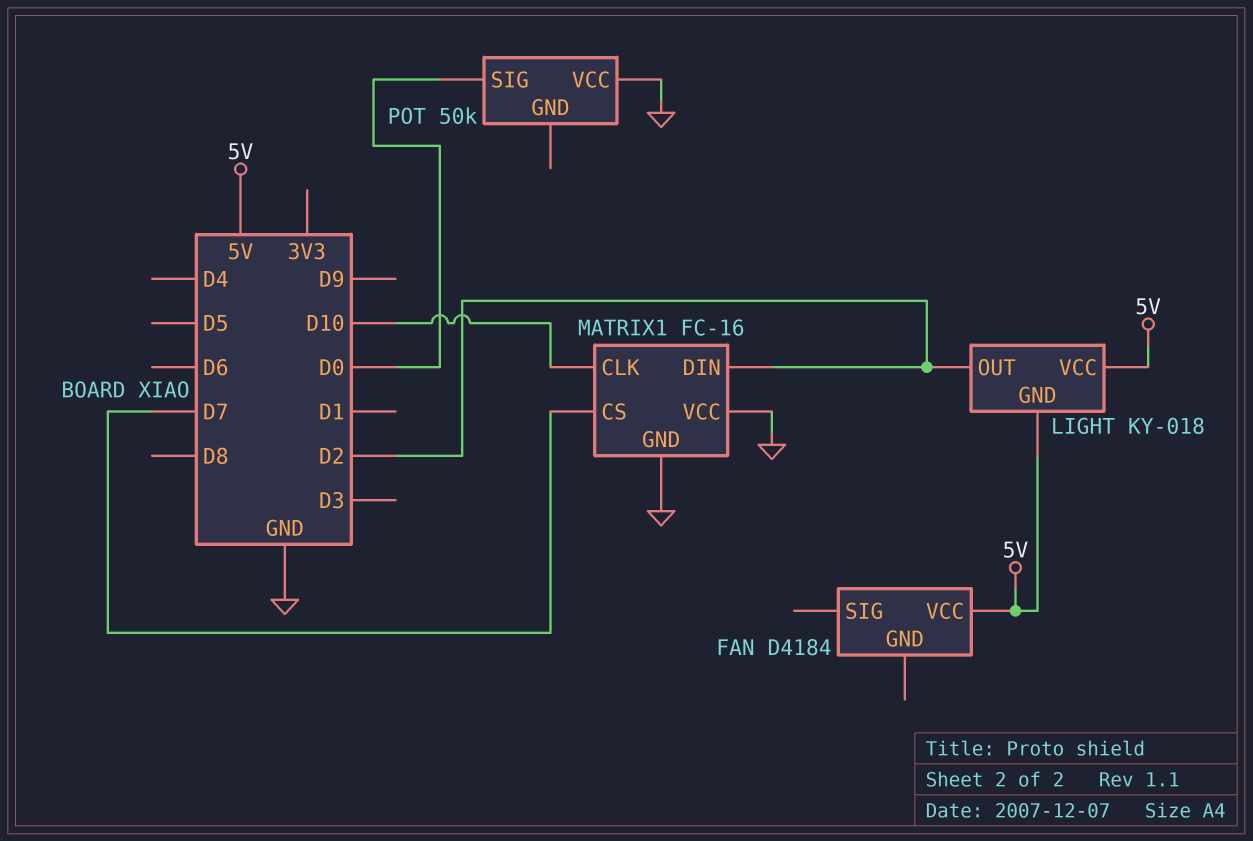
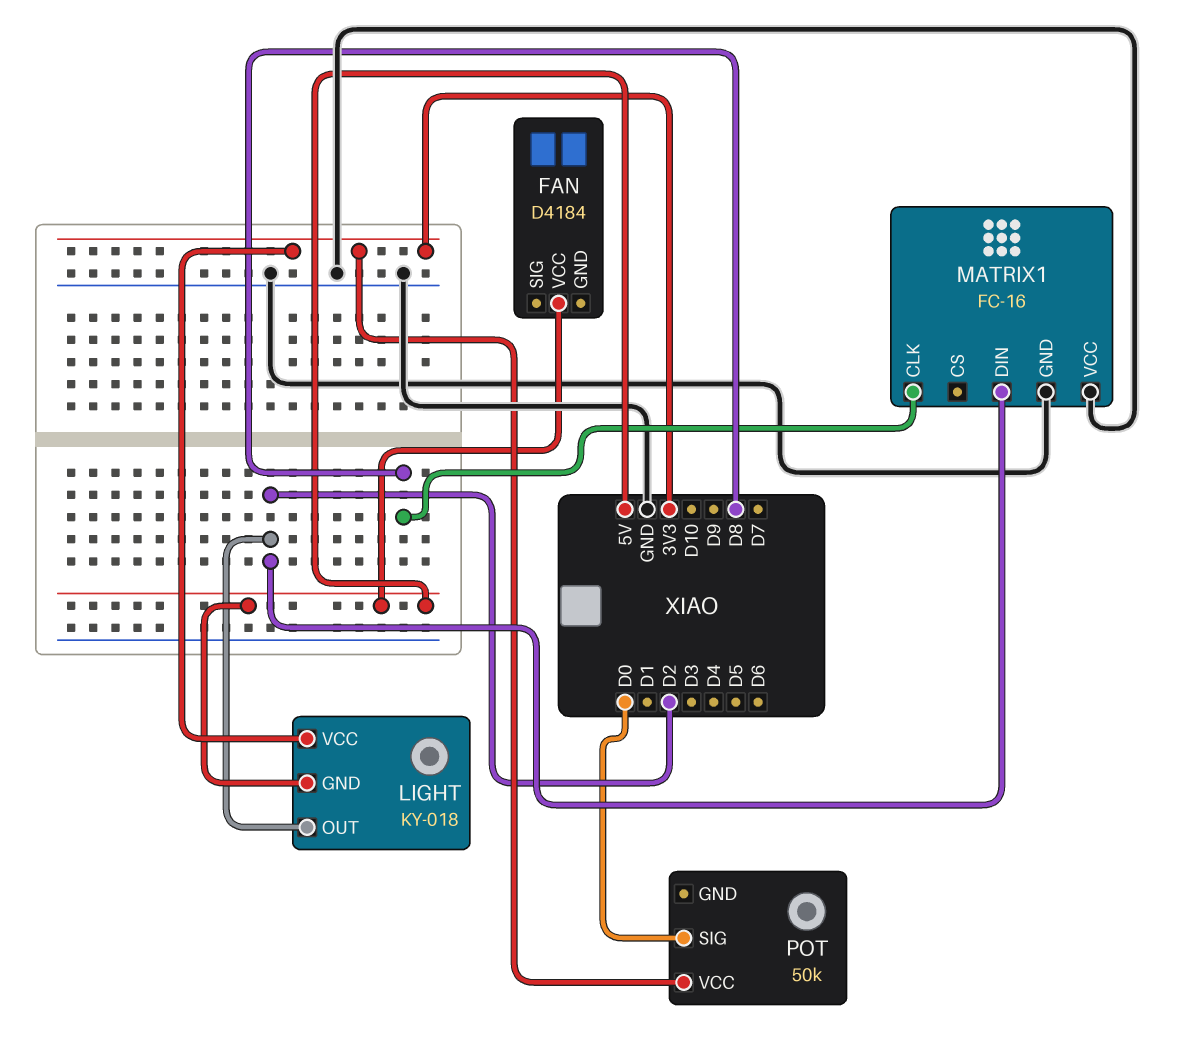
LIGHT pin VCC: 5V -> 3V3
MATRIX1 pin CLK: D10 -> D8
MATRIX1 pin CS: D7 -> none
POT pin VCC: GND -> 3V3

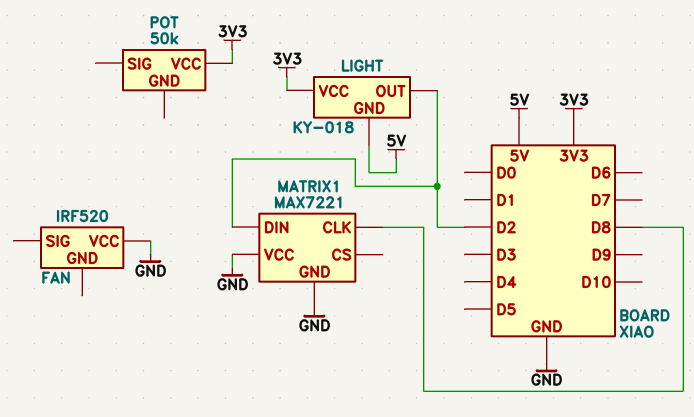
FAN: D4184 -> IRF520
FAN pin VCC: 5V -> GND
MATRIX1: FC-16 -> MAX7221
POT pin SIG: D0 -> none

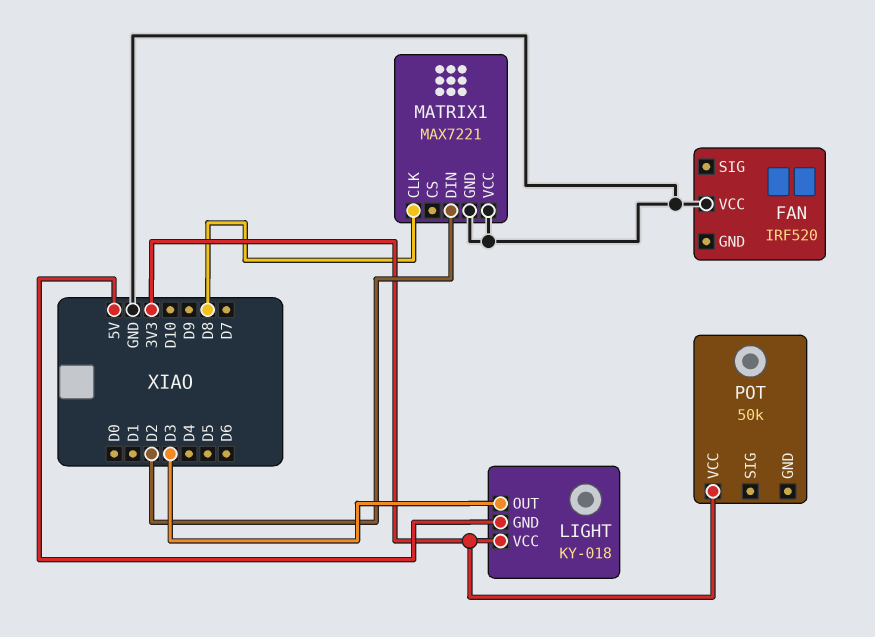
LIGHT pin OUT: D2 -> D3

